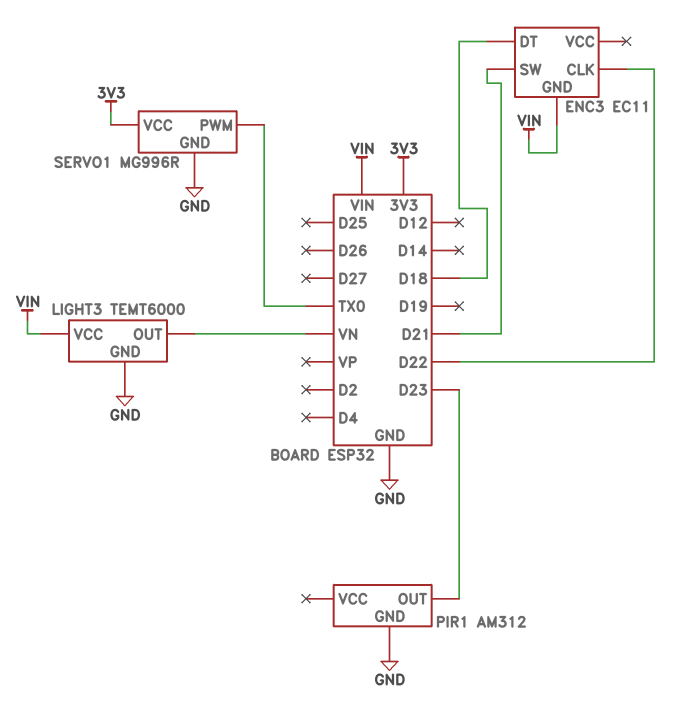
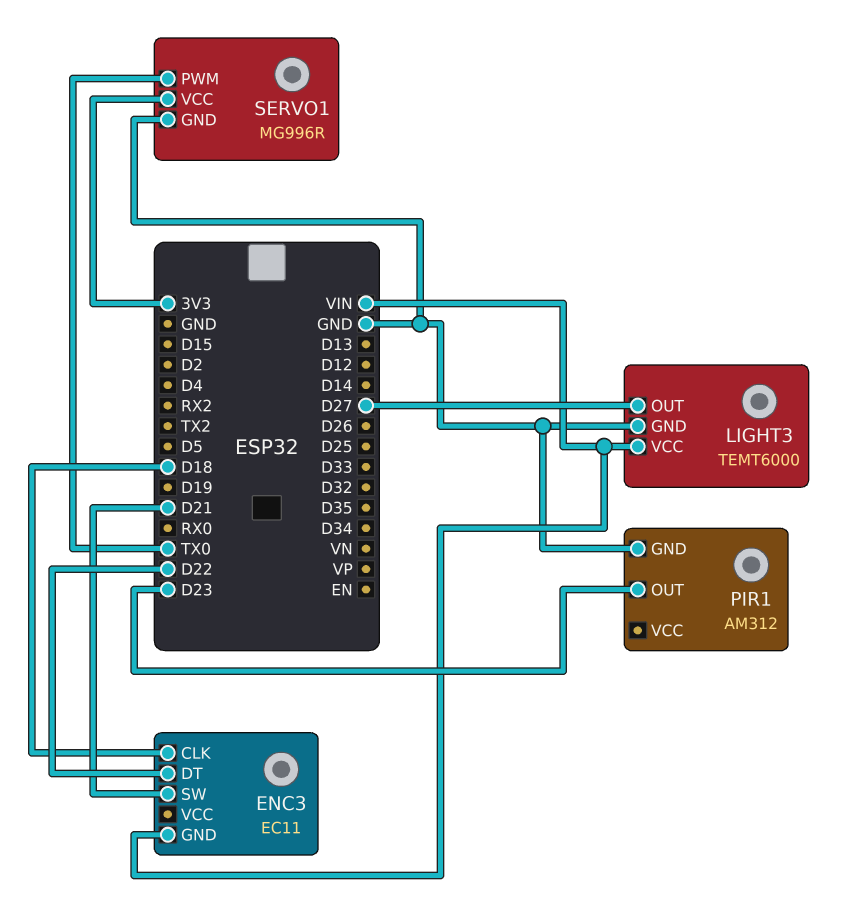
ENC3 pin CLK: D22 -> D18
ENC3 pin DT: D18 -> D22
LIGHT3 pin OUT: VN -> D27

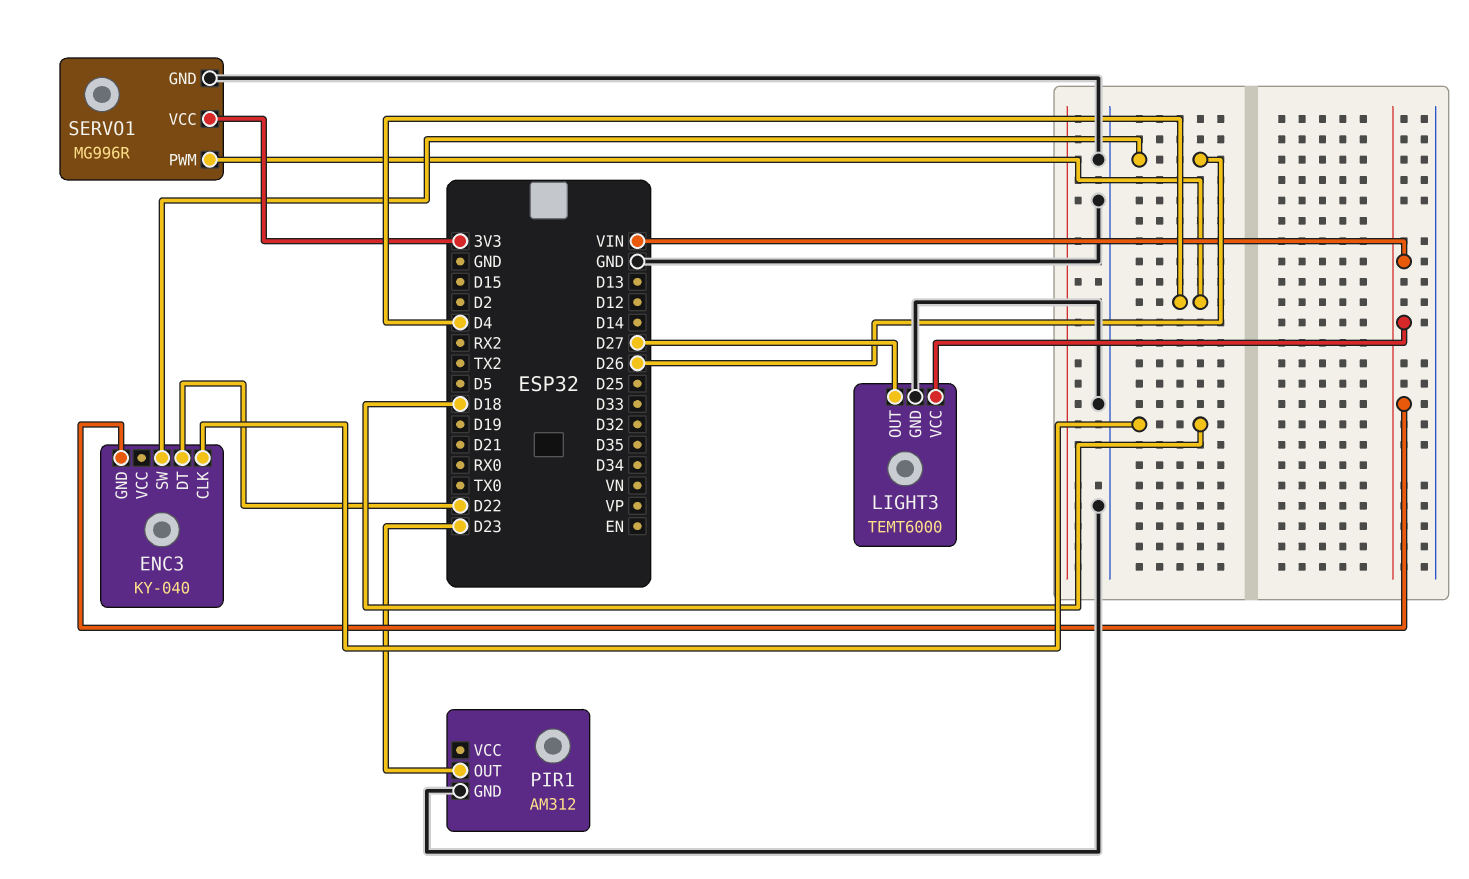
ENC3: EC11 -> KY-040
ENC3 pin SW: D21 -> D26
SERVO1 pin PWM: TX0 -> D4

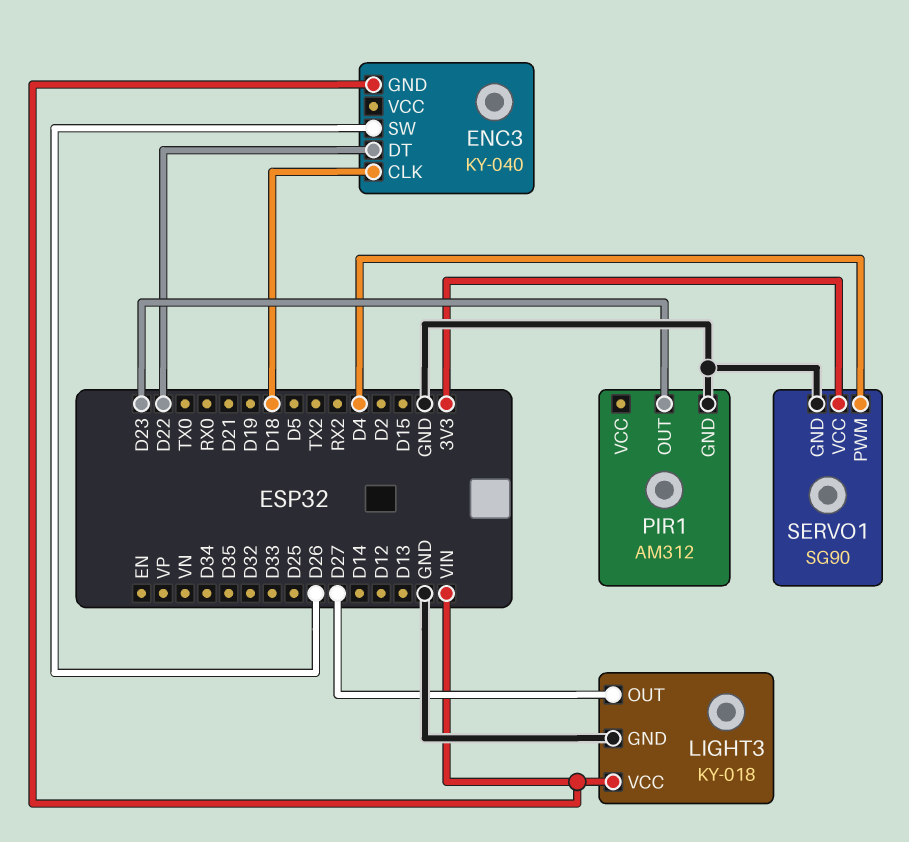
LIGHT3: TEMT6000 -> KY-018
SERVO1: MG996R -> SG90

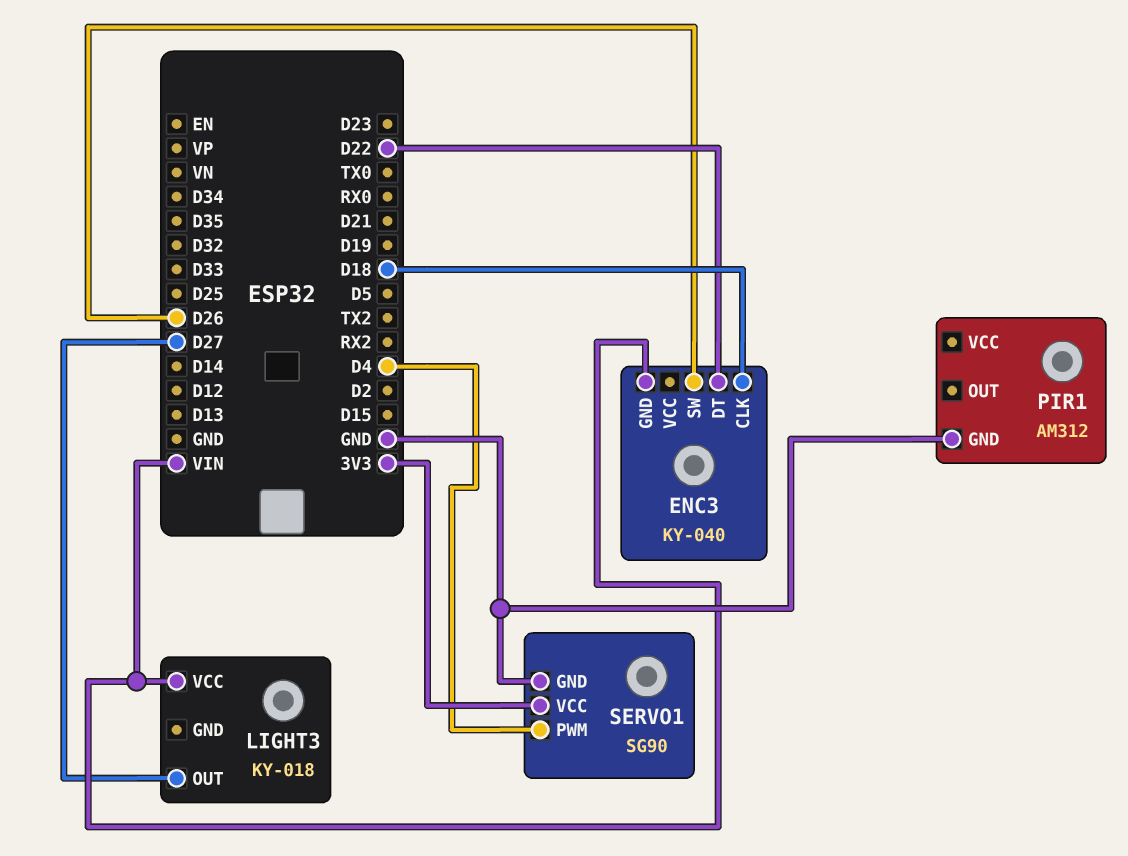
LIGHT3 pin GND: GND -> none
PIR1 pin OUT: D23 -> none

